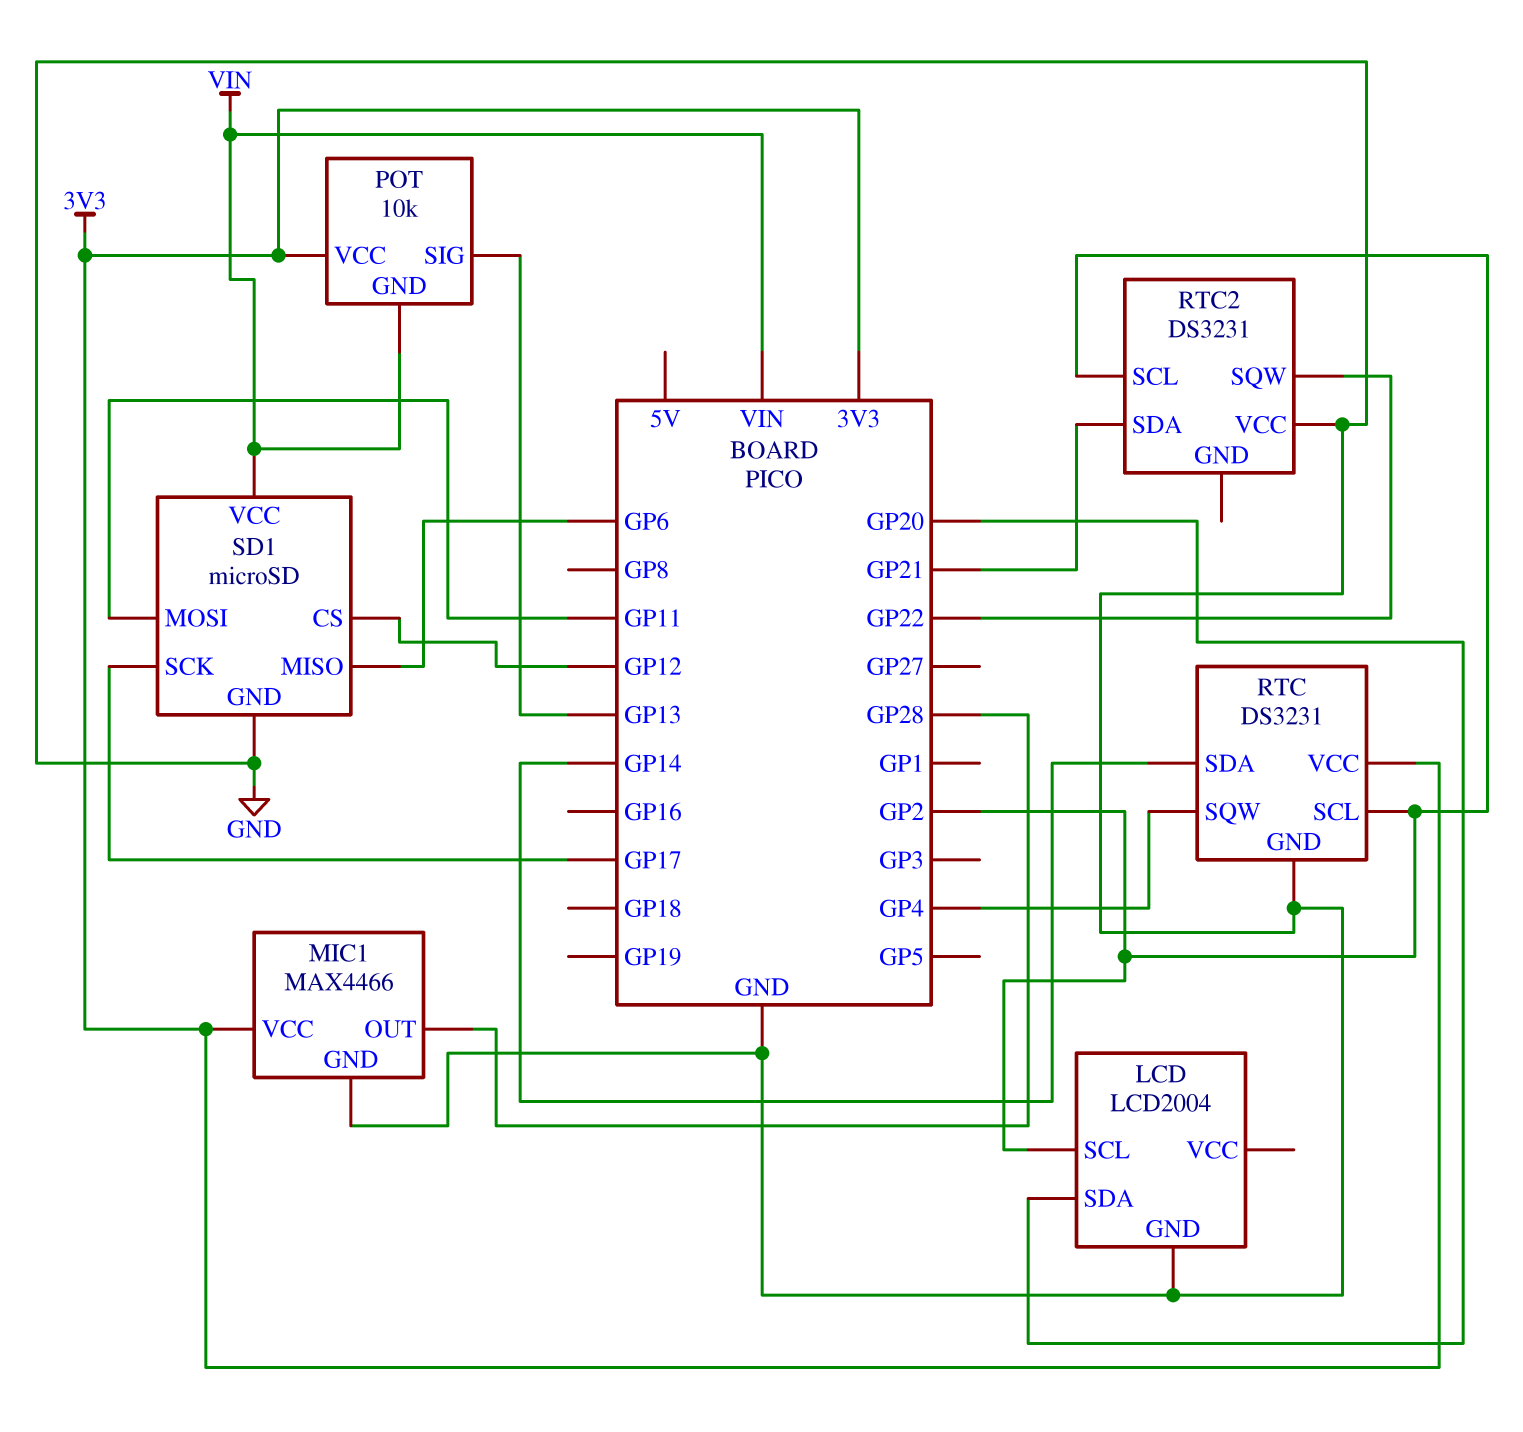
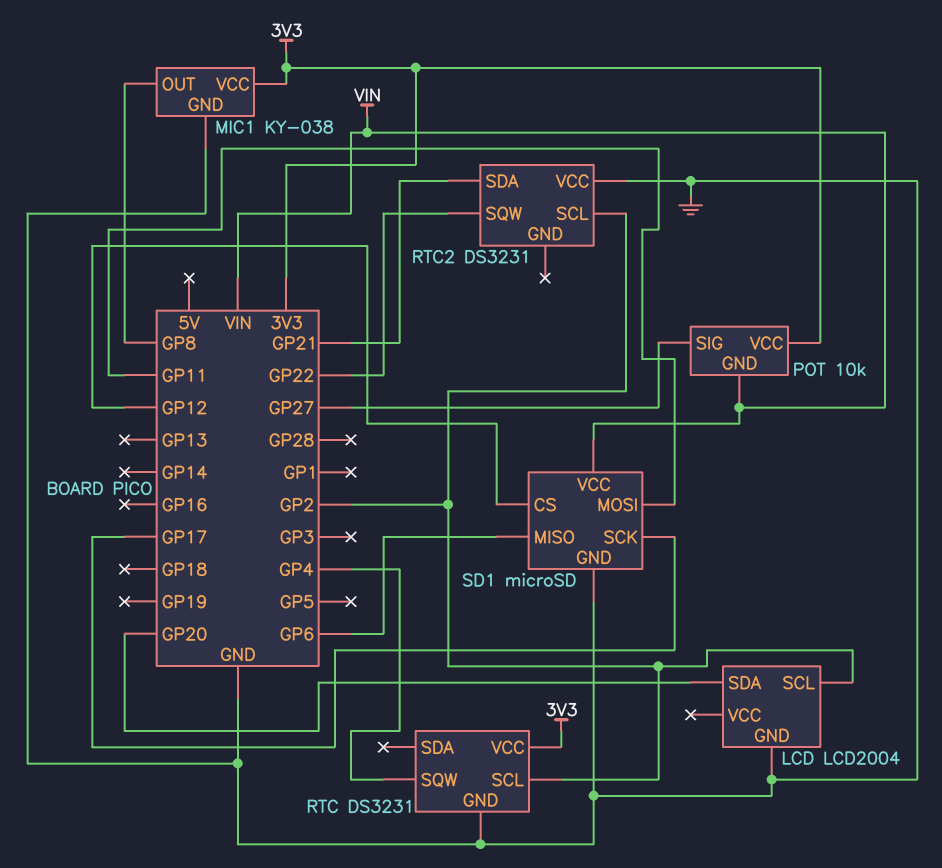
MIC1: MAX4466 -> KY-038
MIC1 pin OUT: GP28 -> GP8
POT pin SIG: GP13 -> GP27
RTC pin SDA: GP14 -> none

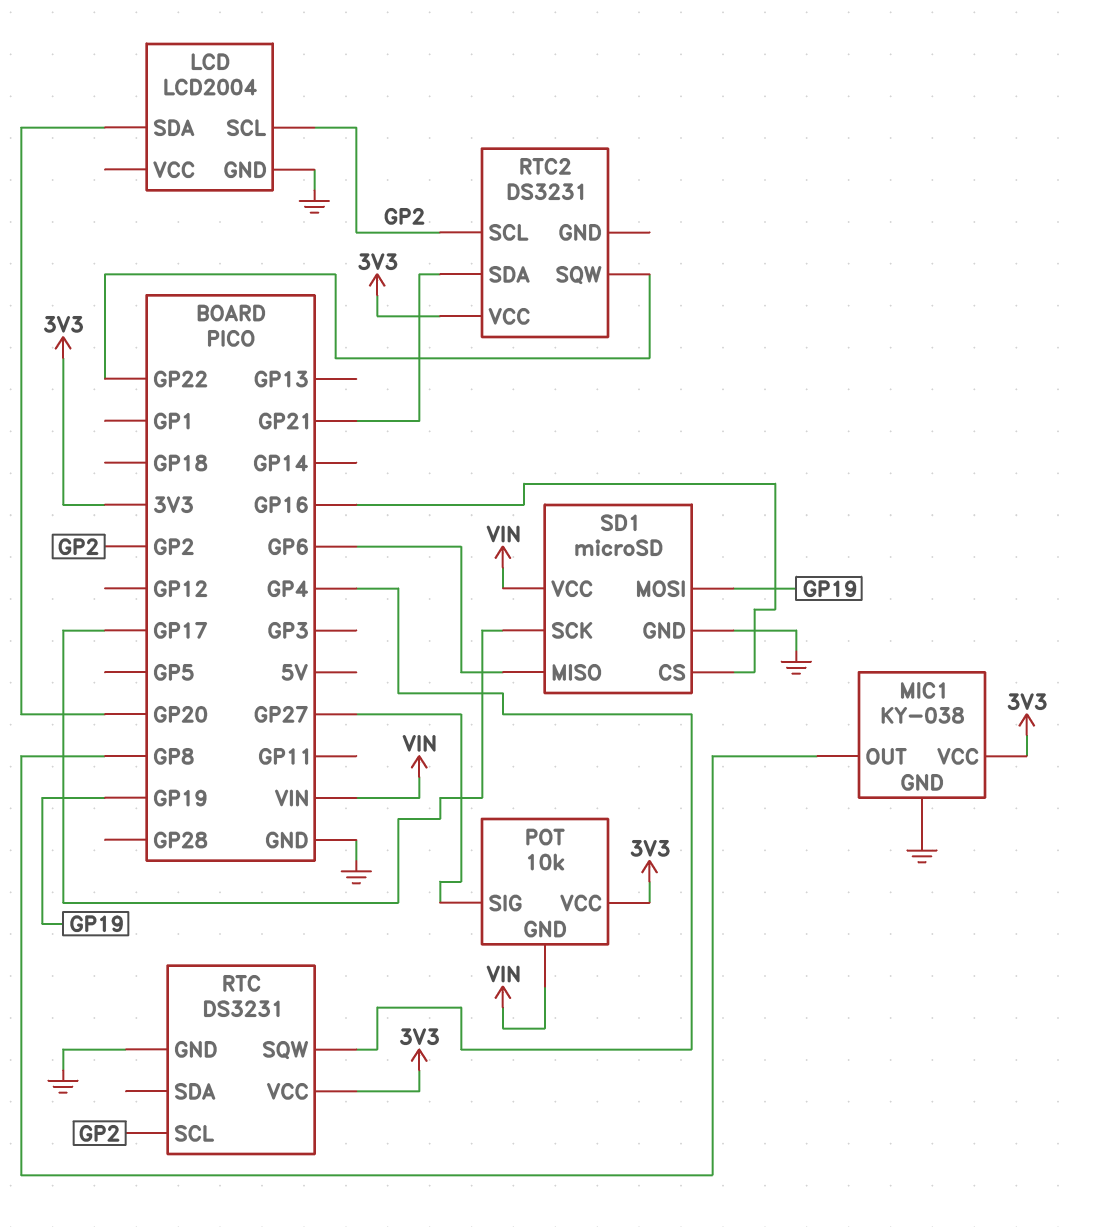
RTC2 pin VCC: GND -> 3V3
SD1 pin CS: GP12 -> GP16
SD1 pin MOSI: GP11 -> GP19

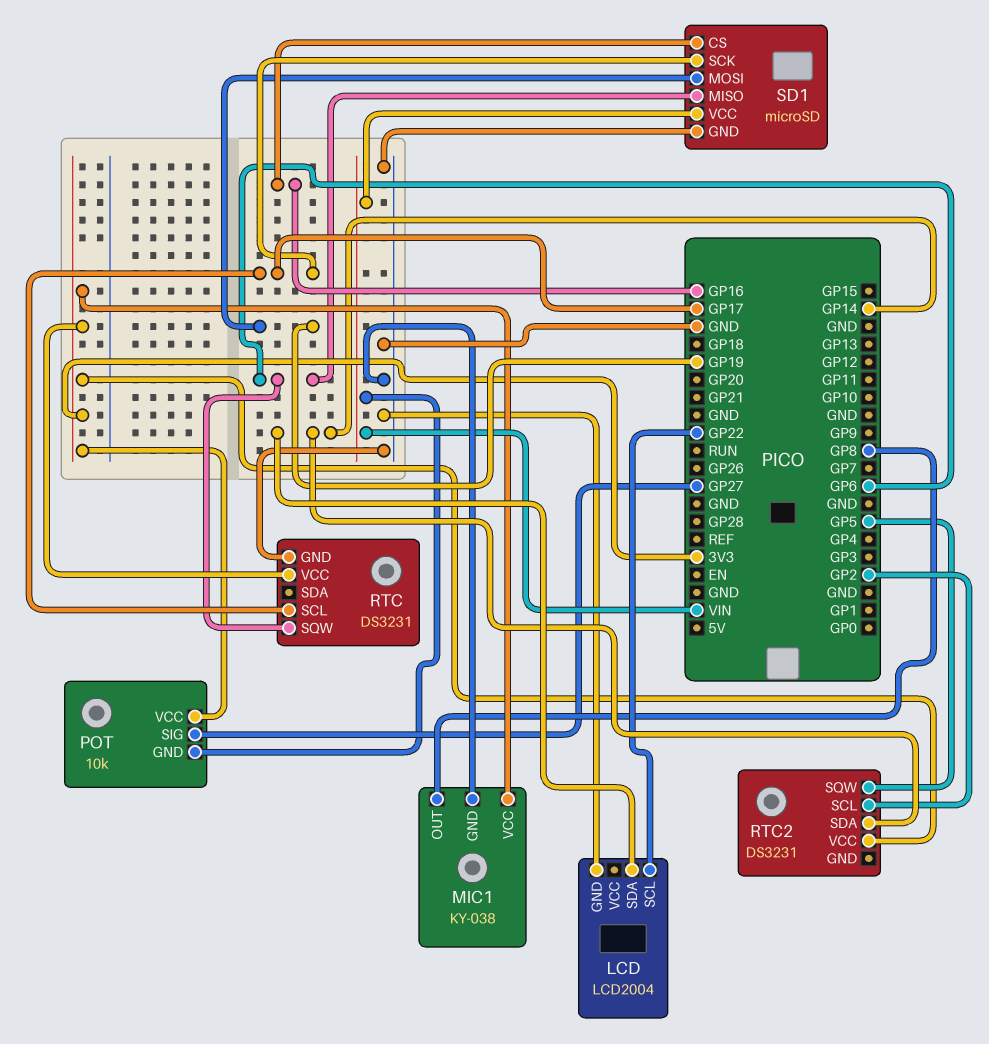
LCD pin SCL: GP2 -> GP22
LCD pin SDA: GP20 -> GP14
RTC pin SCL: GP2 -> GP17
RTC pin SQW: GP4 -> GP6
RTC2 pin SDA: GP21 -> GP14
RTC2 pin SQW: GP22 -> GP5

